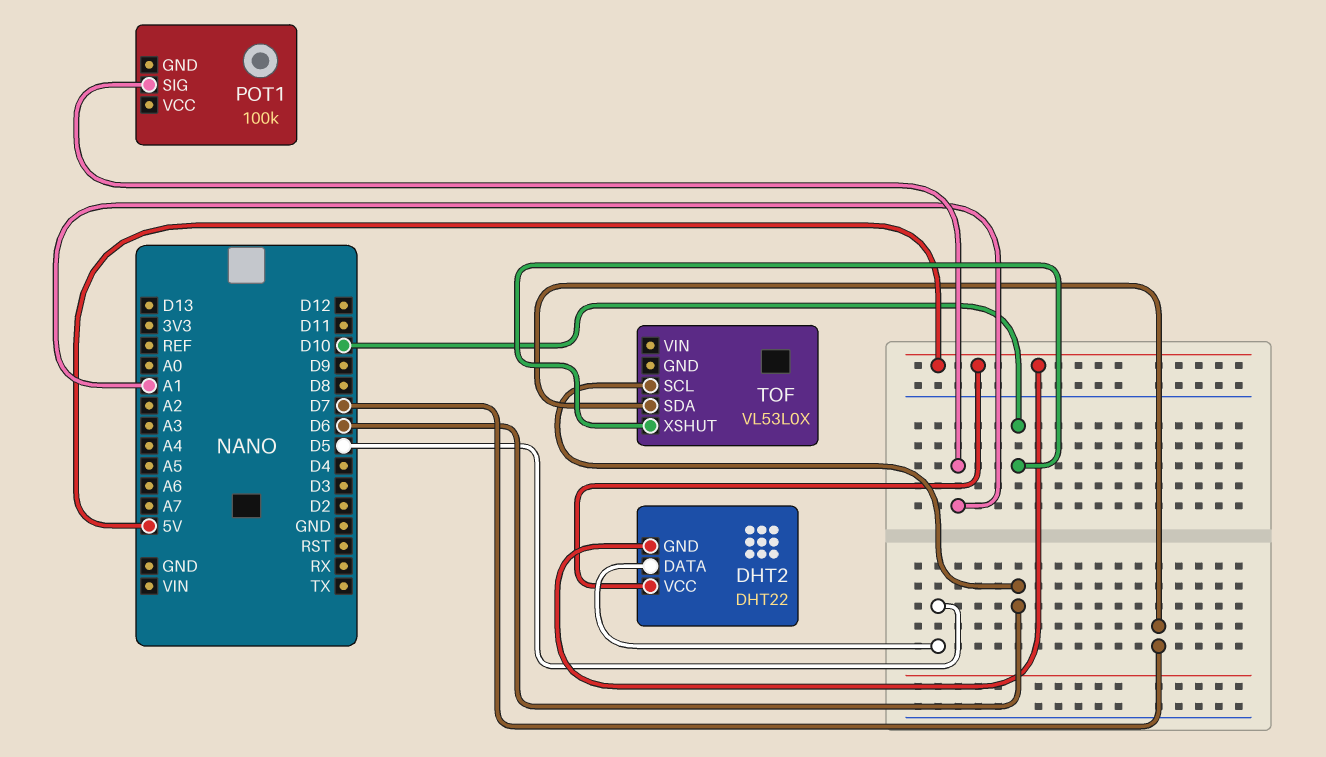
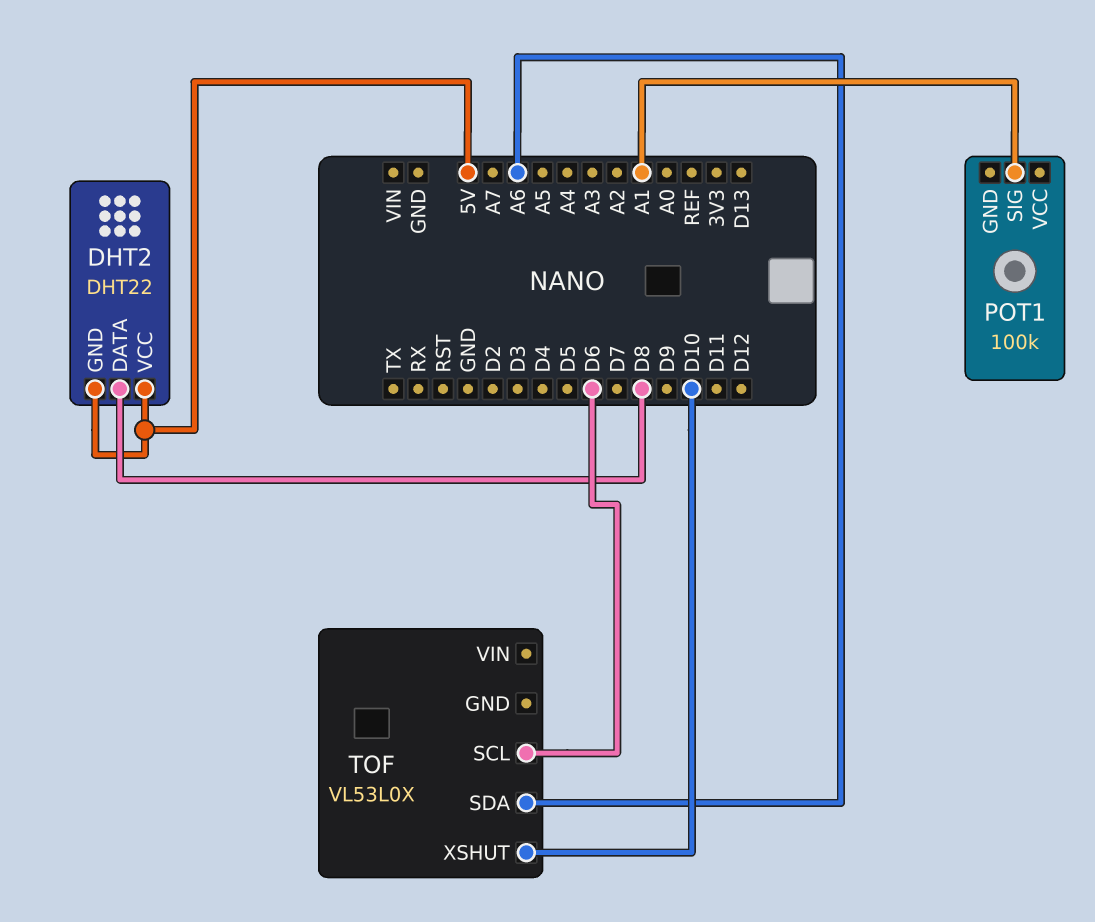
DHT2 pin DATA: D5 -> D8
TOF pin SDA: D7 -> A6

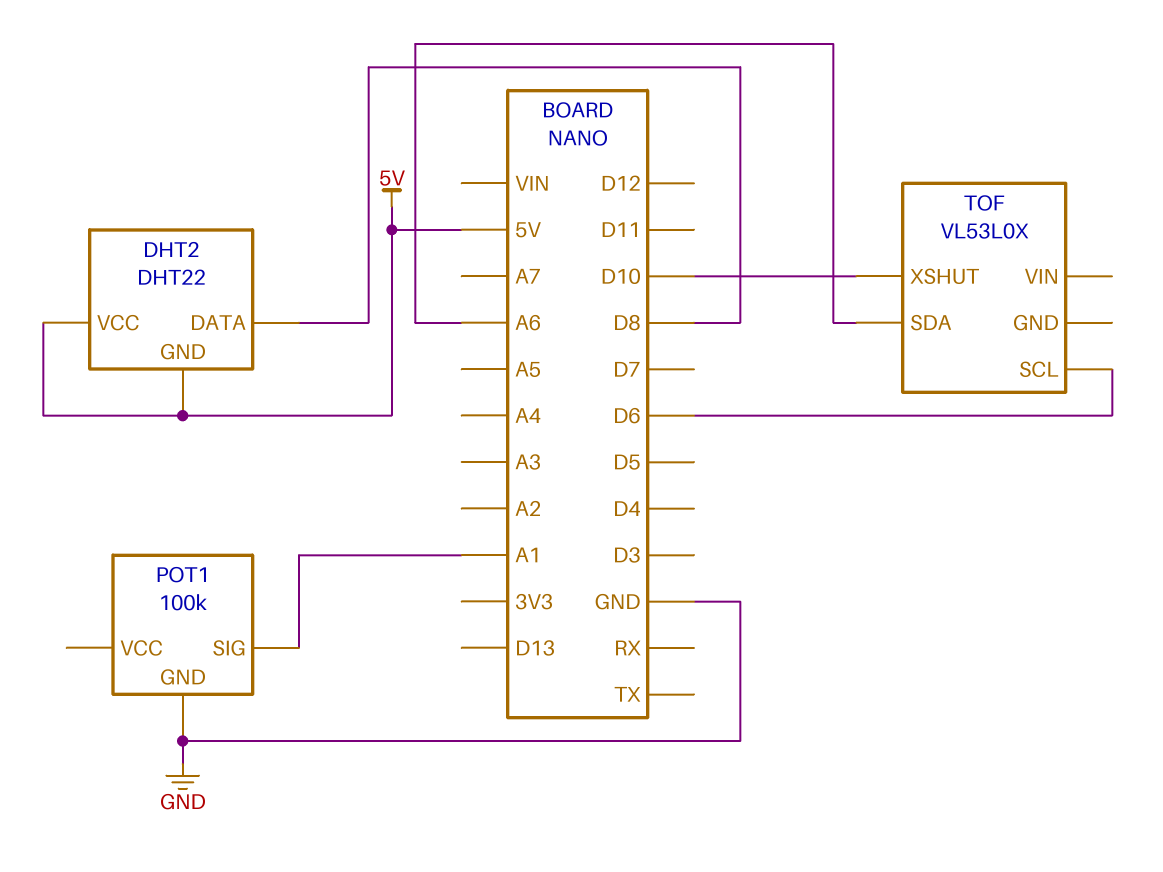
POT1 pin GND: none -> GND

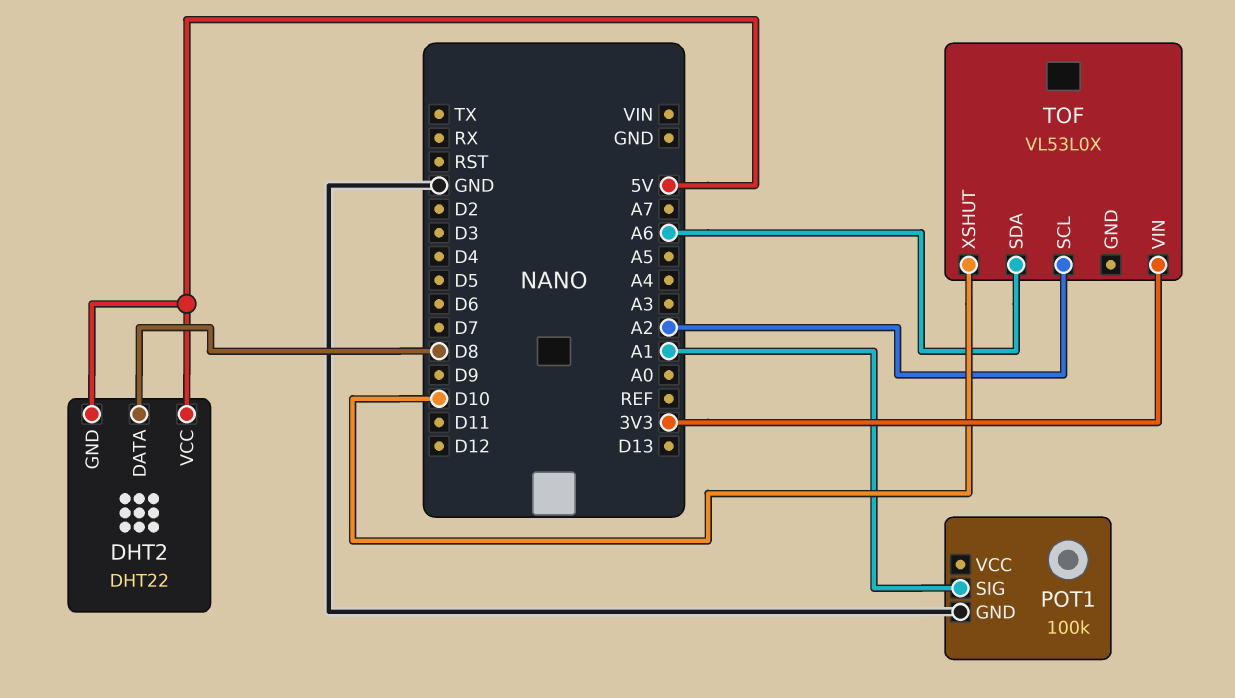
TOF pin SCL: D6 -> A2
TOF pin VIN: none -> 3V3

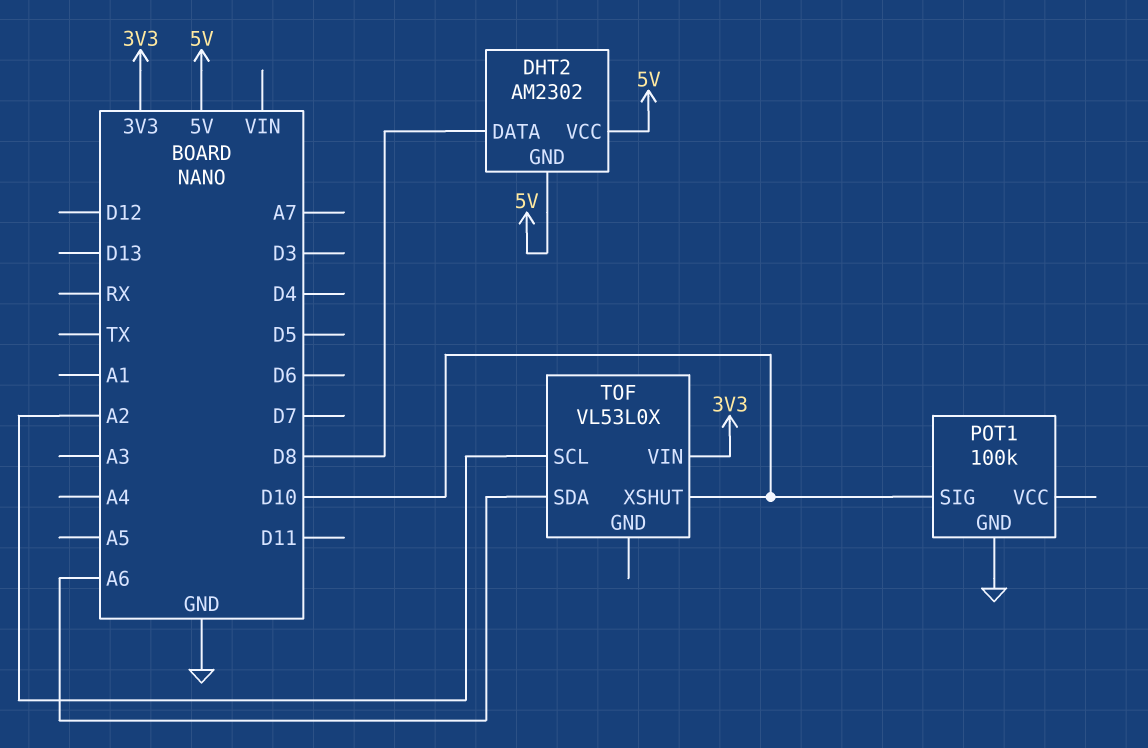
DHT2: DHT22 -> AM2302
POT1 pin SIG: A1 -> D10

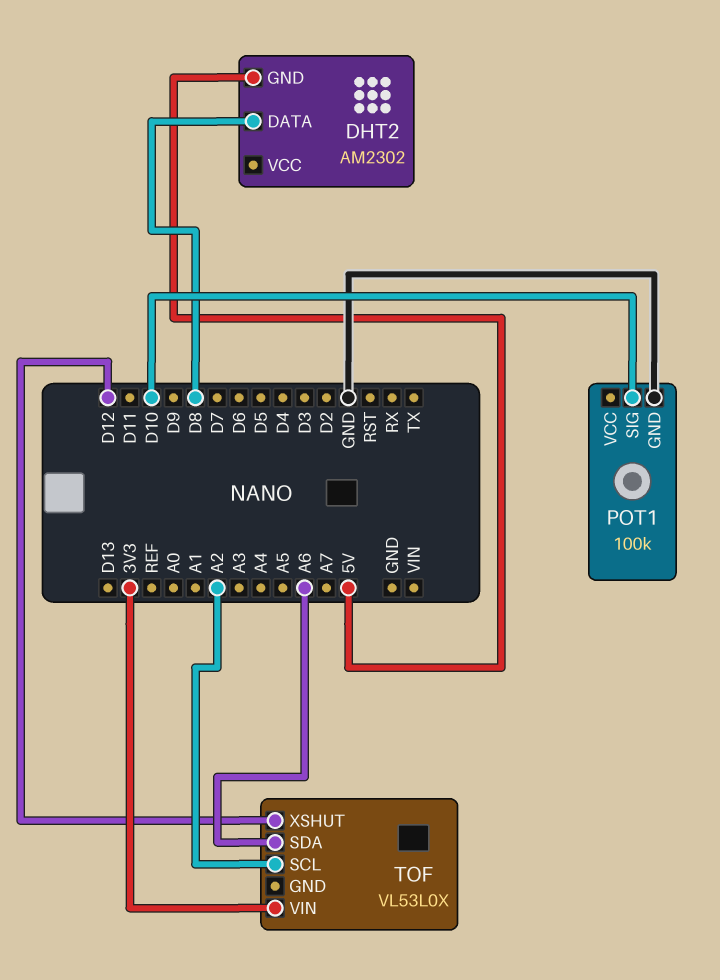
DHT2 pin VCC: 5V -> none
TOF pin XSHUT: D10 -> D12

